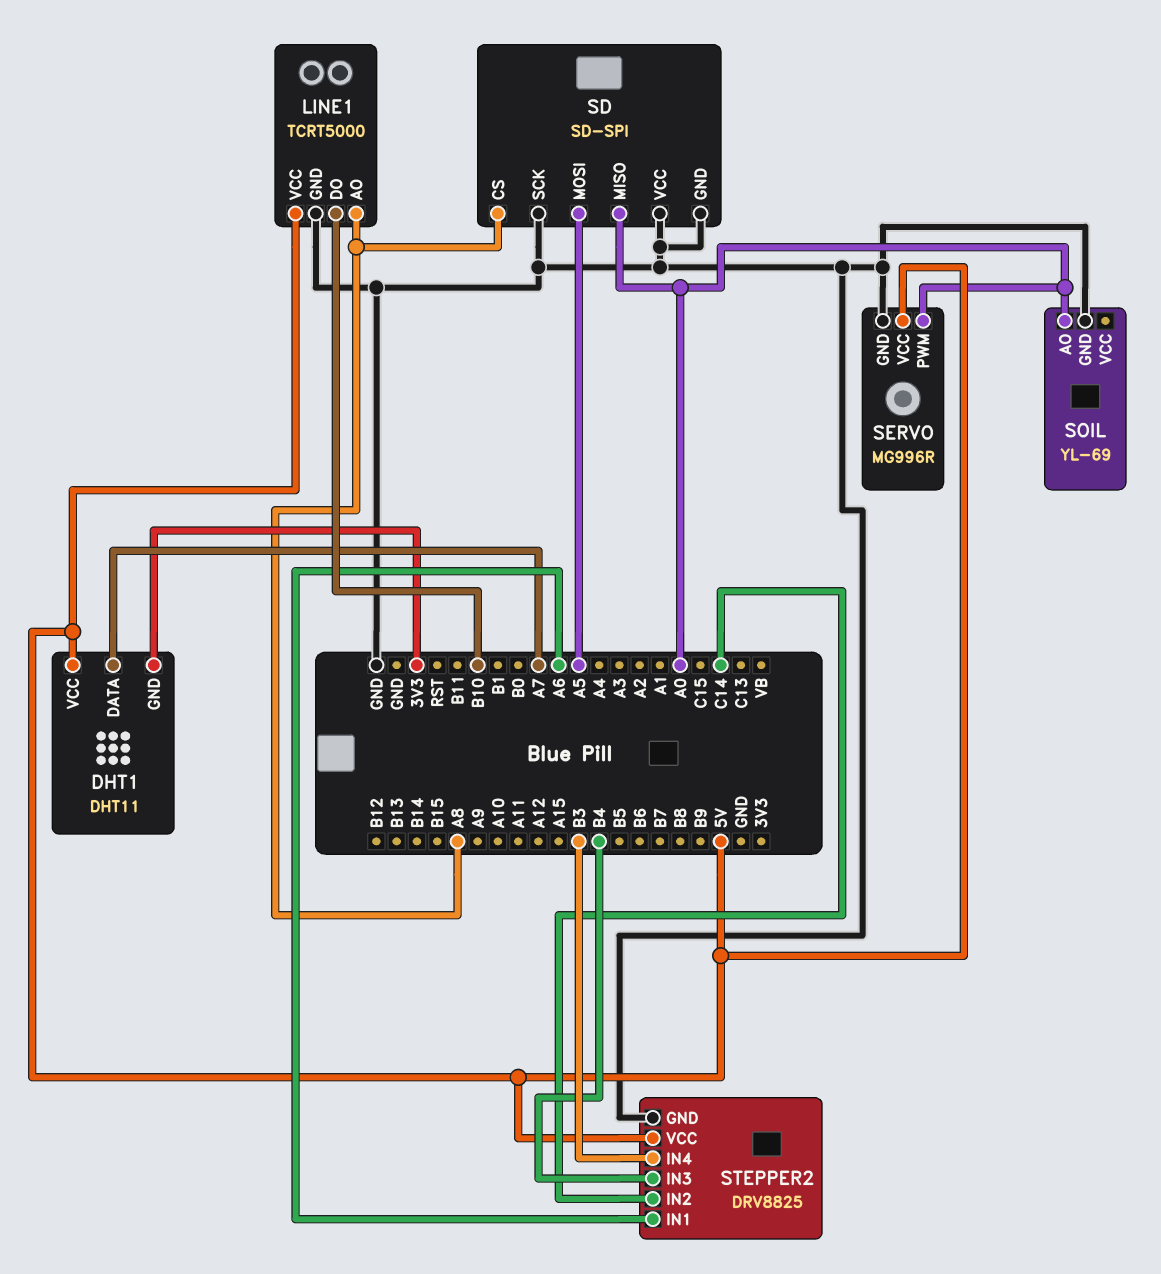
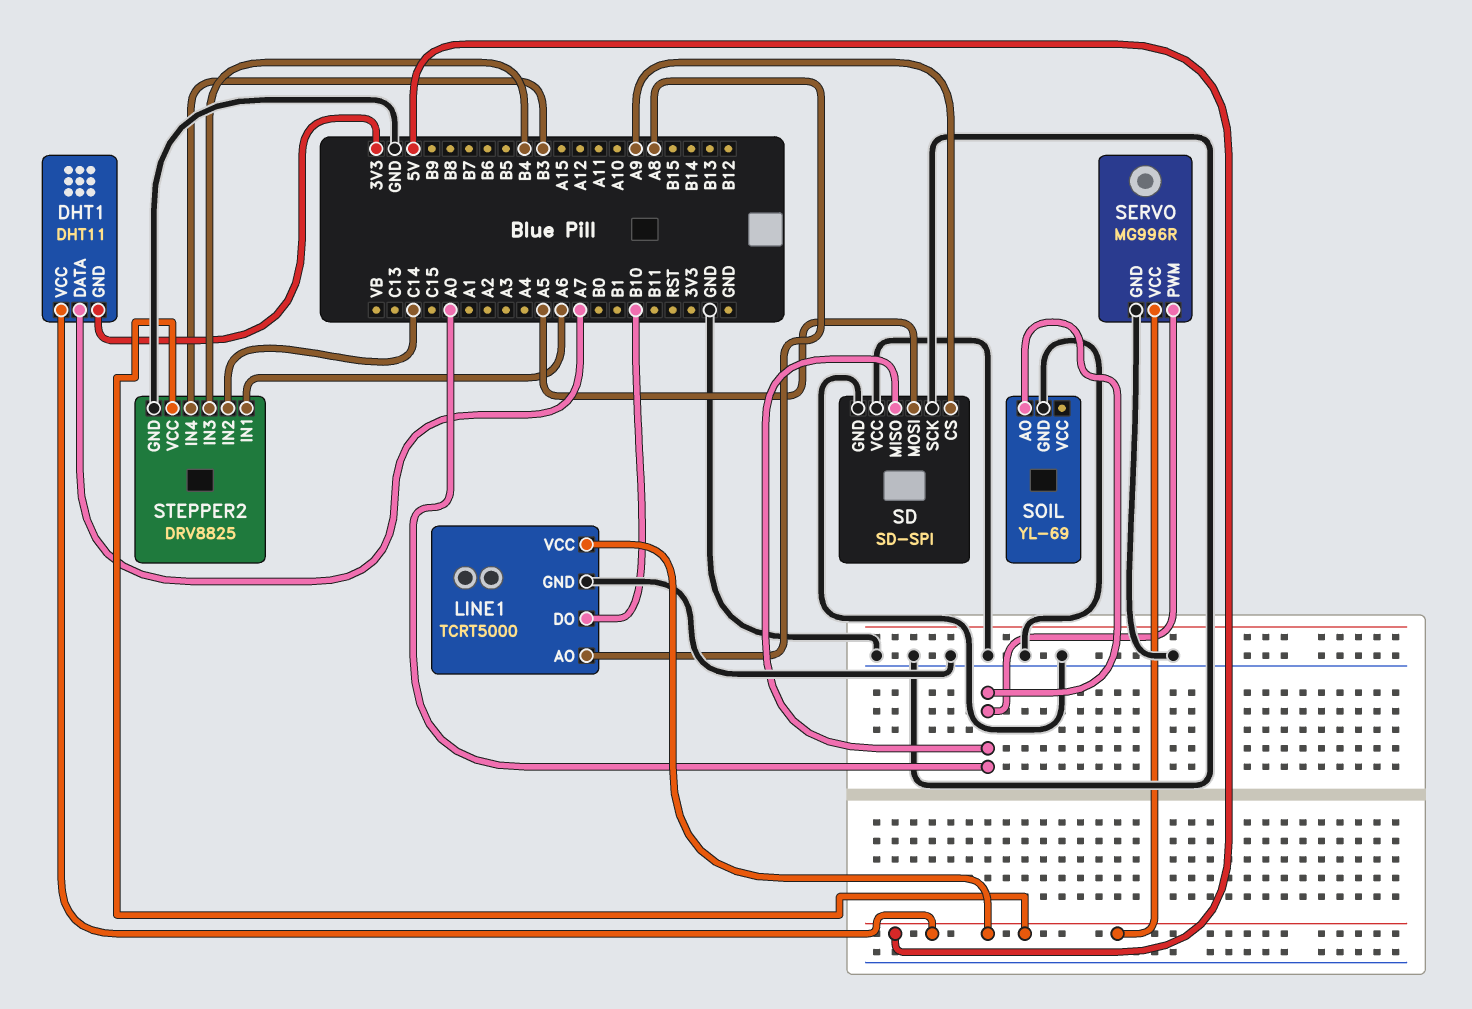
SD pin CS: A8 -> A9

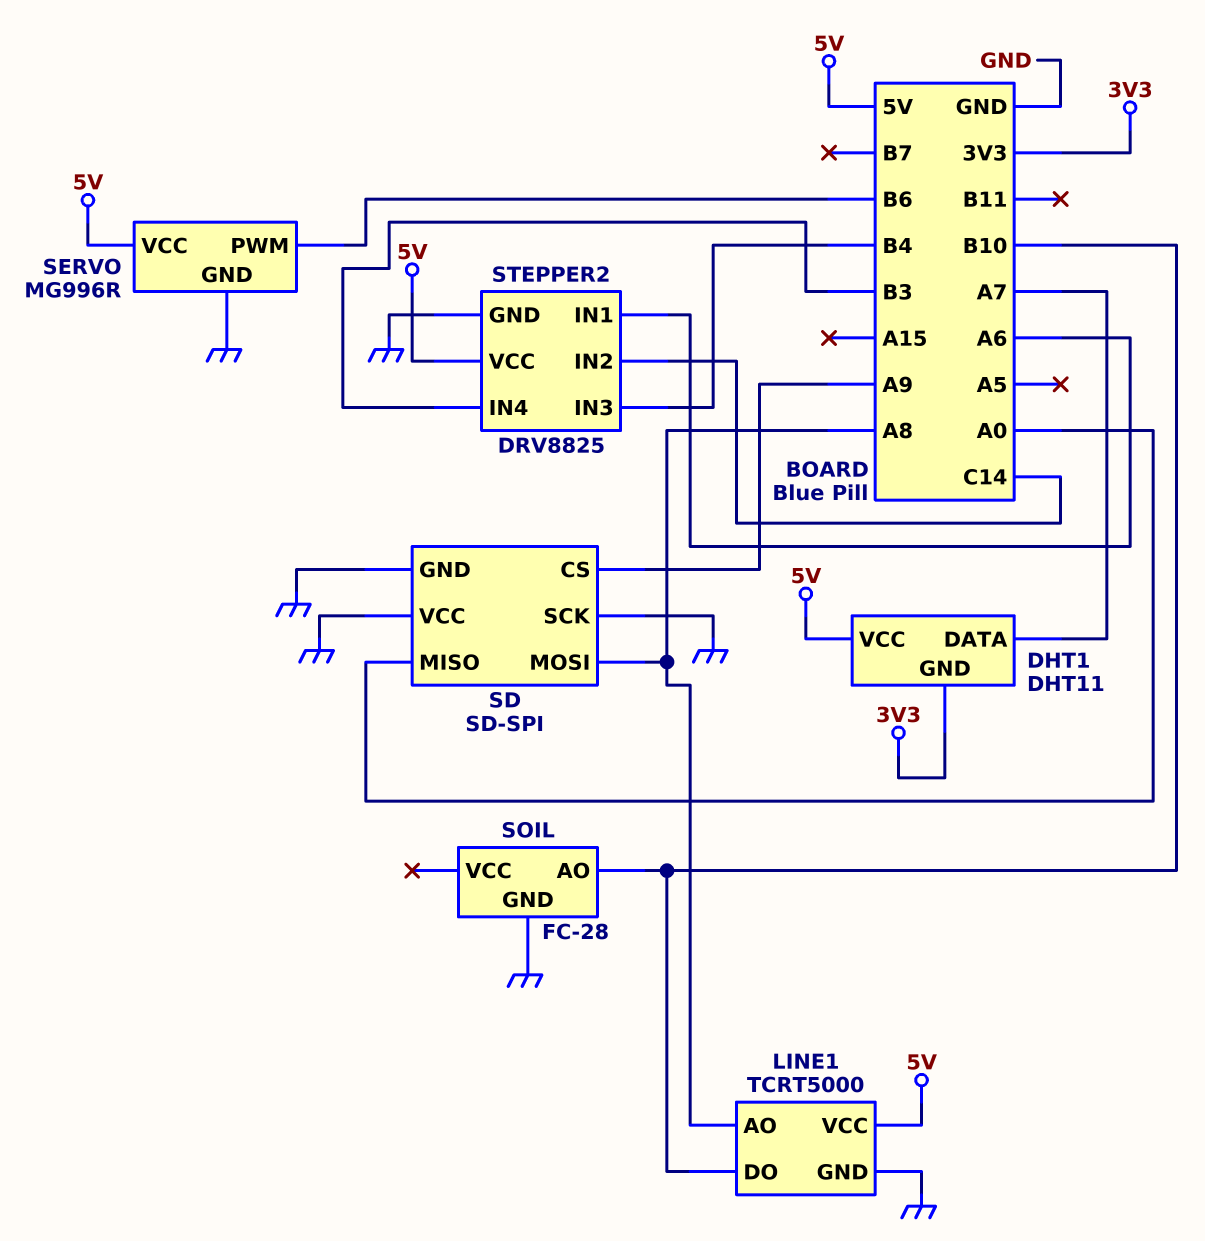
SD pin MOSI: A5 -> A8
SERVO pin PWM: A0 -> B6
SOIL: YL-69 -> FC-28
SOIL pin AO: A0 -> B10

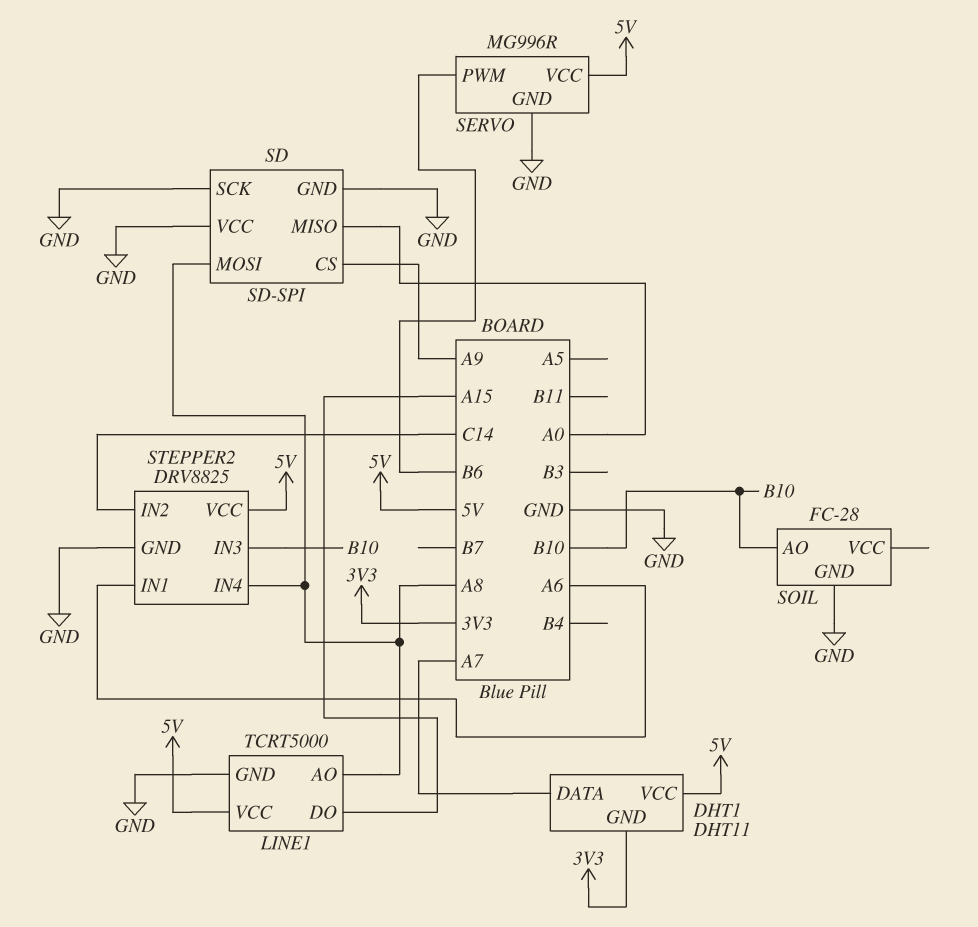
LINE1 pin DO: B10 -> A15
STEPPER2 pin IN3: B4 -> B10
STEPPER2 pin IN4: B3 -> A8

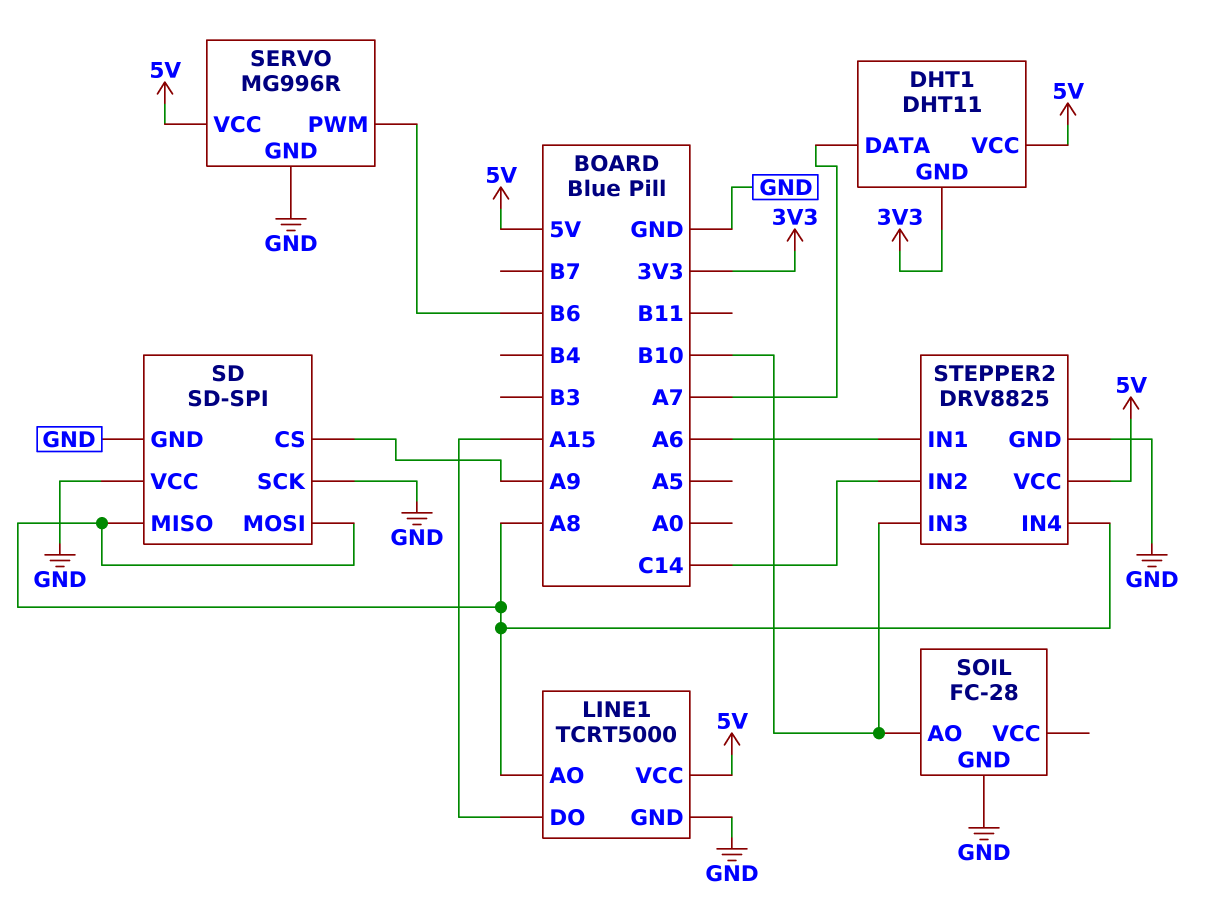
SD pin MISO: A0 -> A8

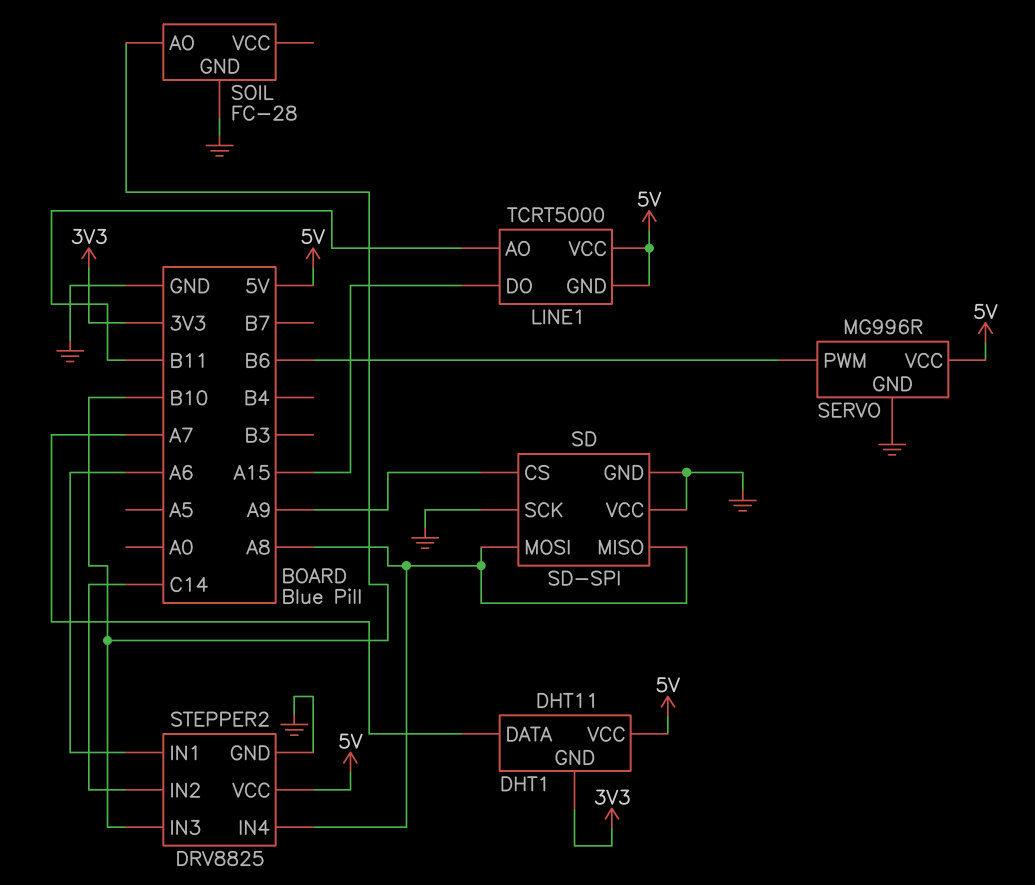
LINE1 pin AO: A8 -> B11
LINE1 pin GND: GND -> 5V

